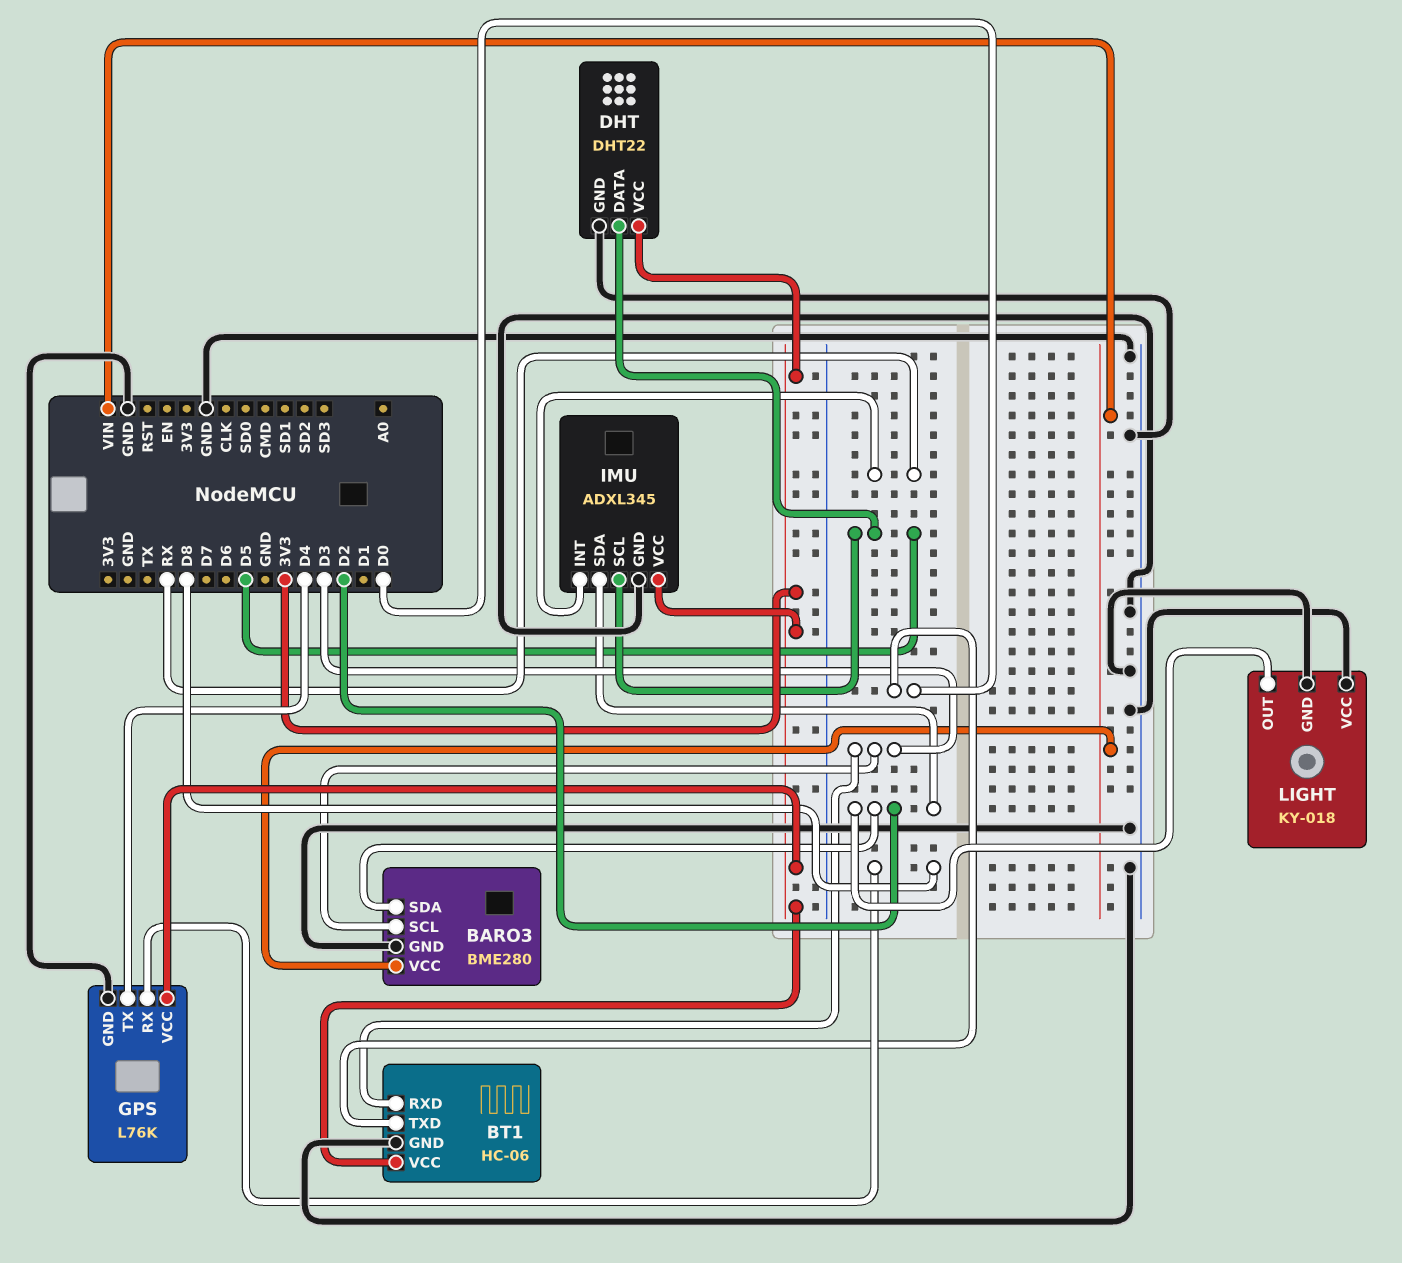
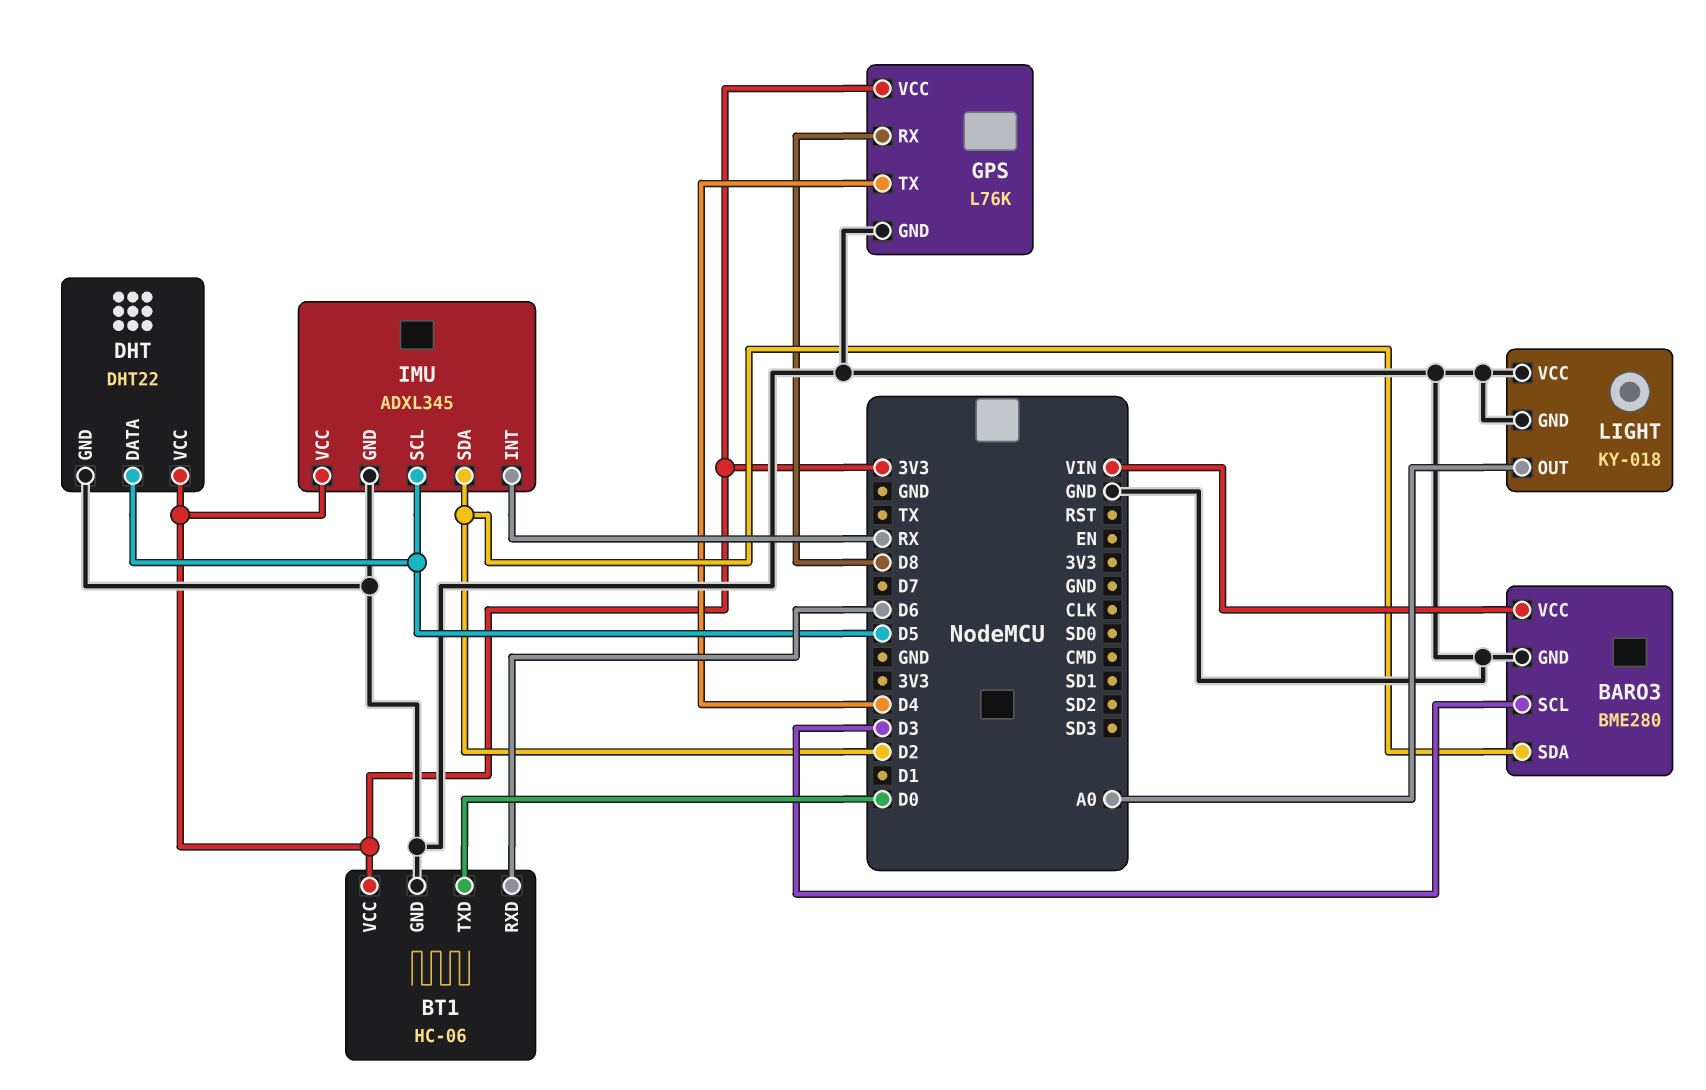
BT1 pin RXD: D3 -> D6
LIGHT pin OUT: D2 -> A0

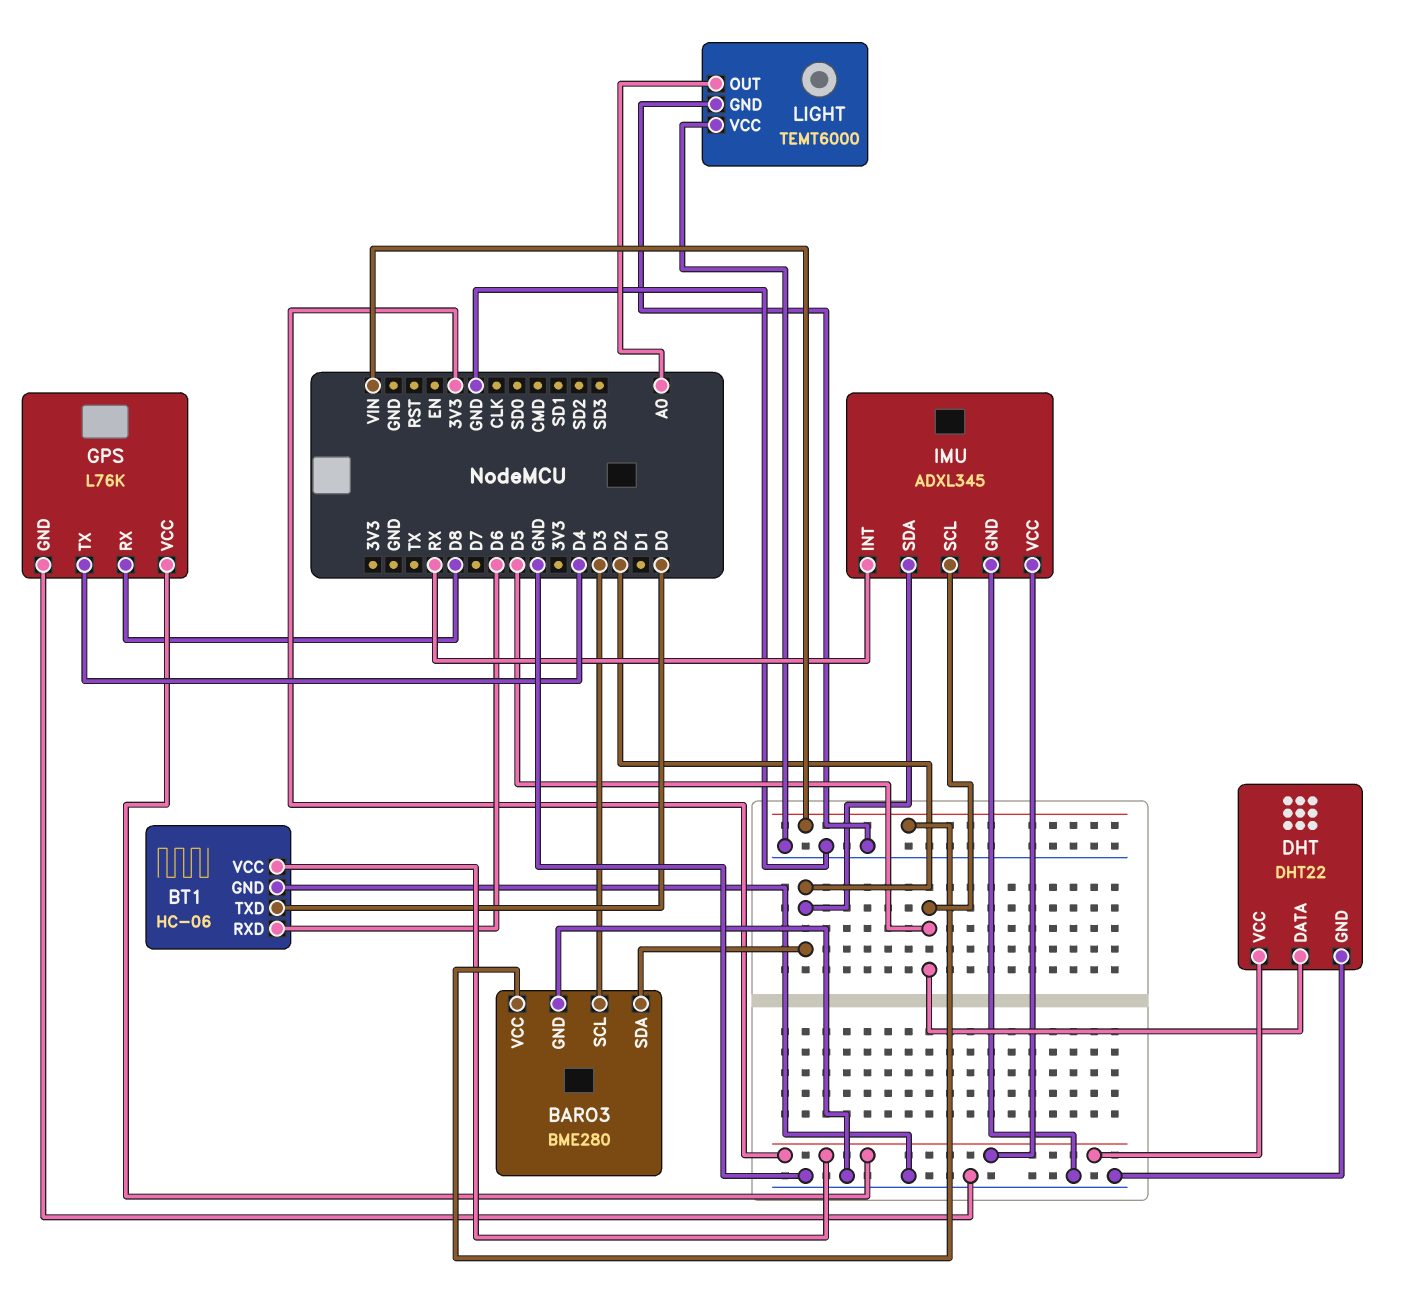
LIGHT: KY-018 -> TEMT6000

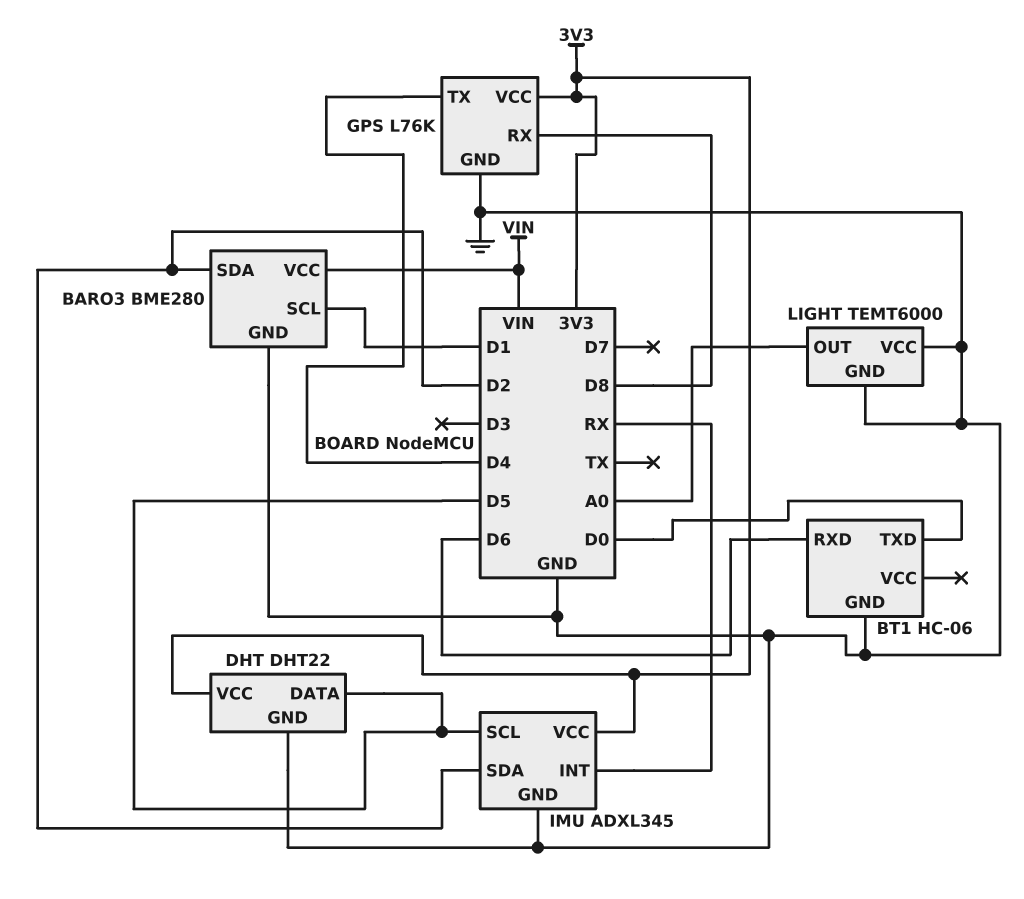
BARO3 pin SCL: D3 -> D1
BT1 pin VCC: 3V3 -> none

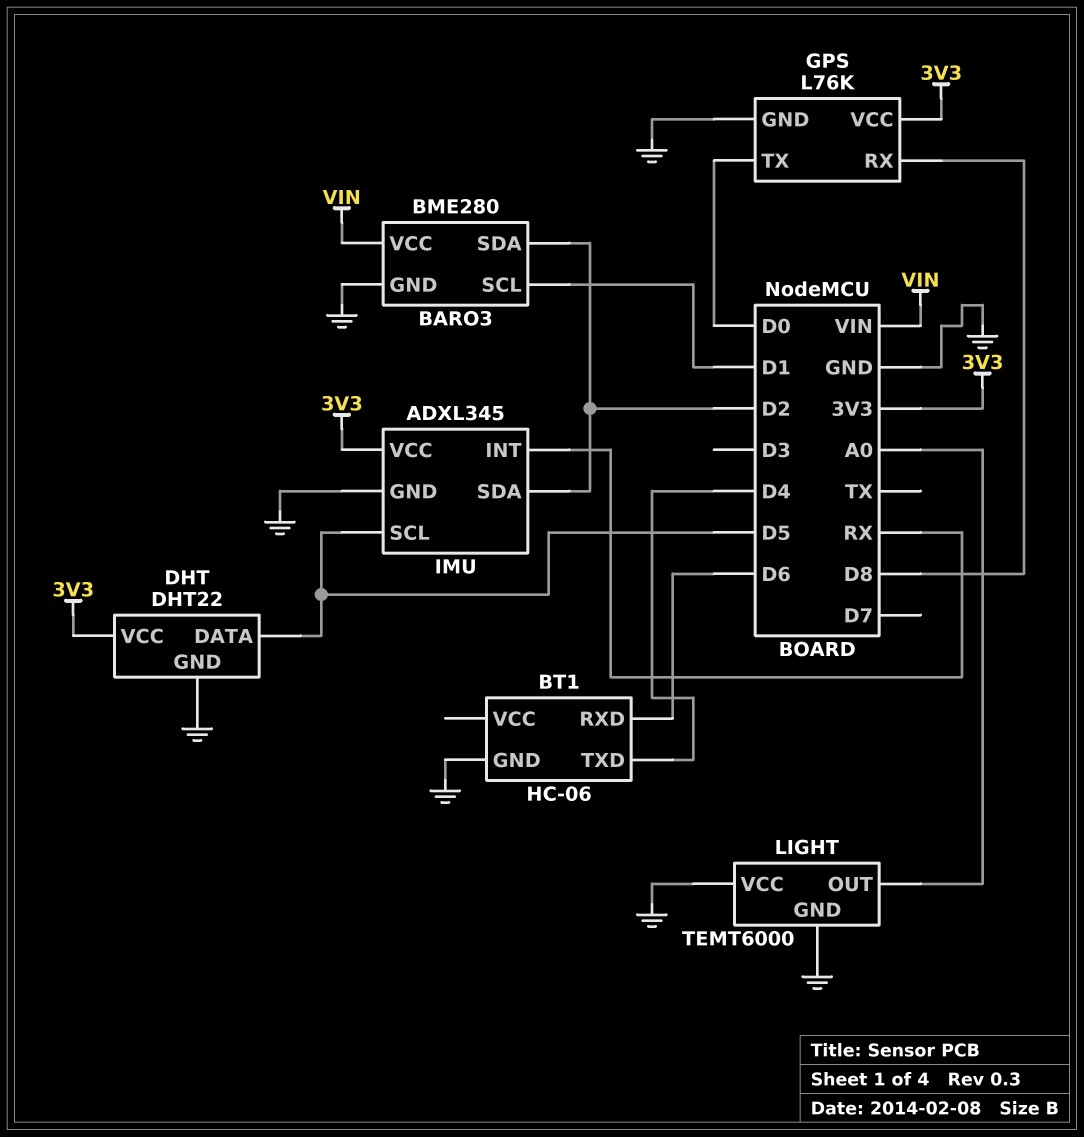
BT1 pin TXD: D0 -> D4
GPS pin TX: D4 -> D0

